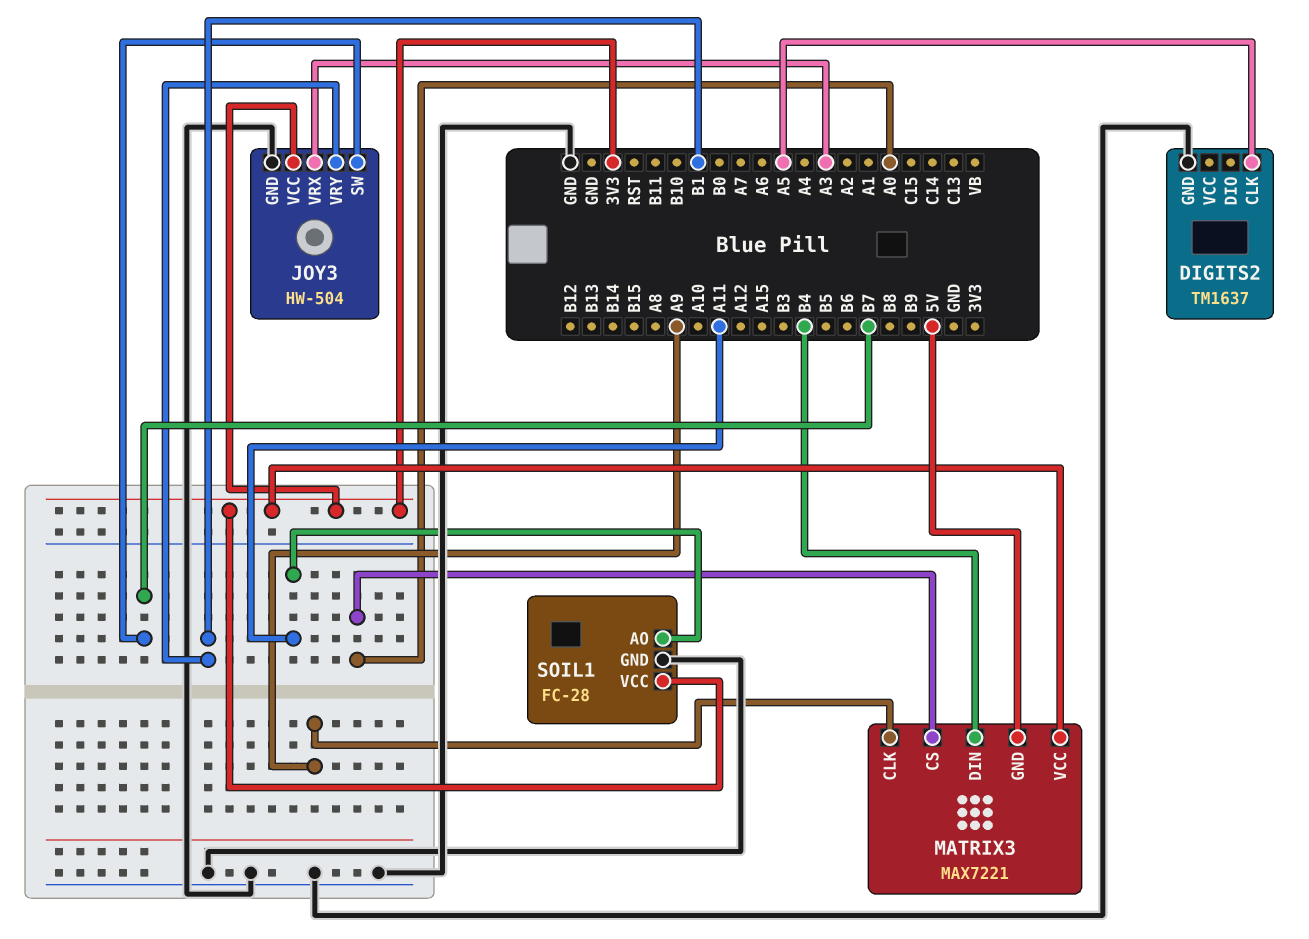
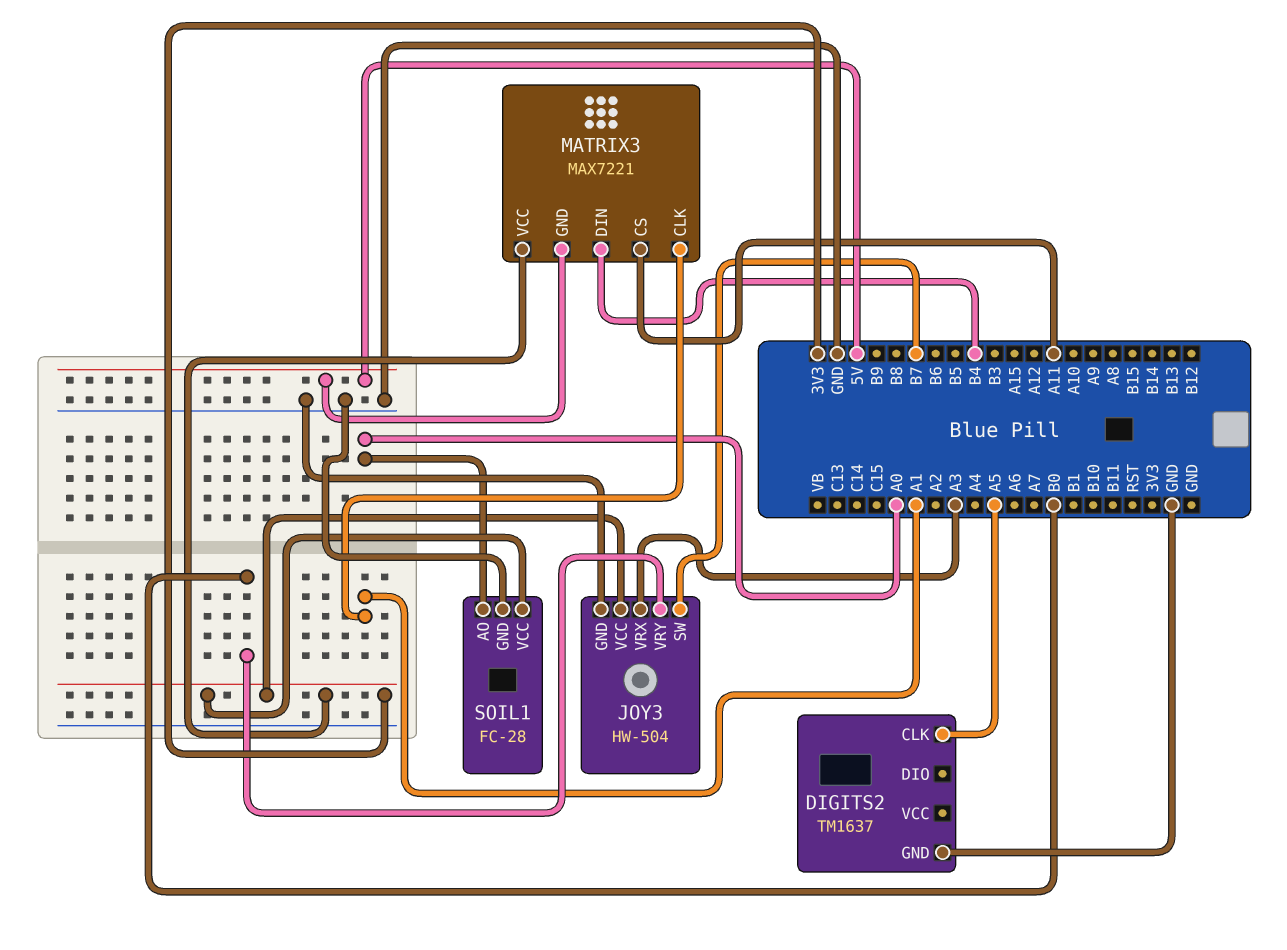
JOY3 pin VRY: B1 -> B0
MATRIX3 pin CLK: A9 -> A1
MATRIX3 pin CS: A0 -> A11
SOIL1 pin AO: A11 -> A0

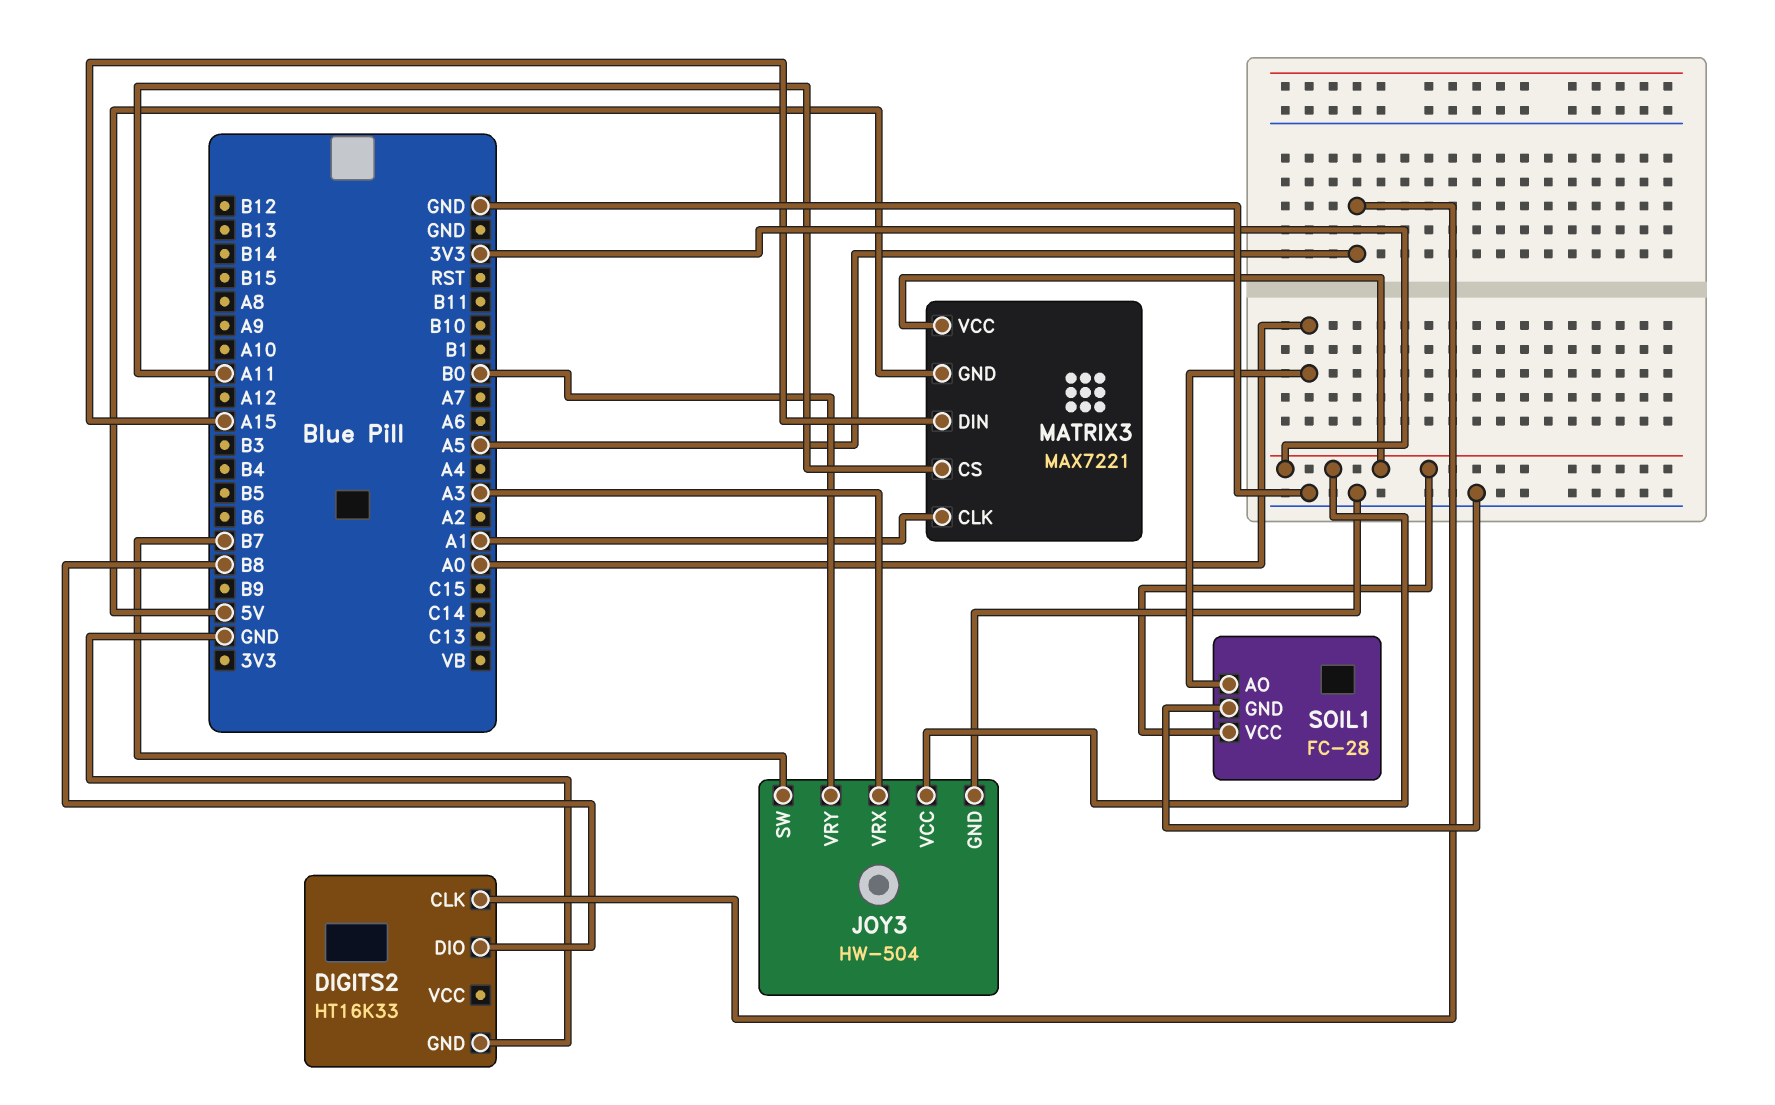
DIGITS2: TM1637 -> HT16K33
DIGITS2 pin DIO: none -> B8
MATRIX3 pin DIN: B4 -> A15

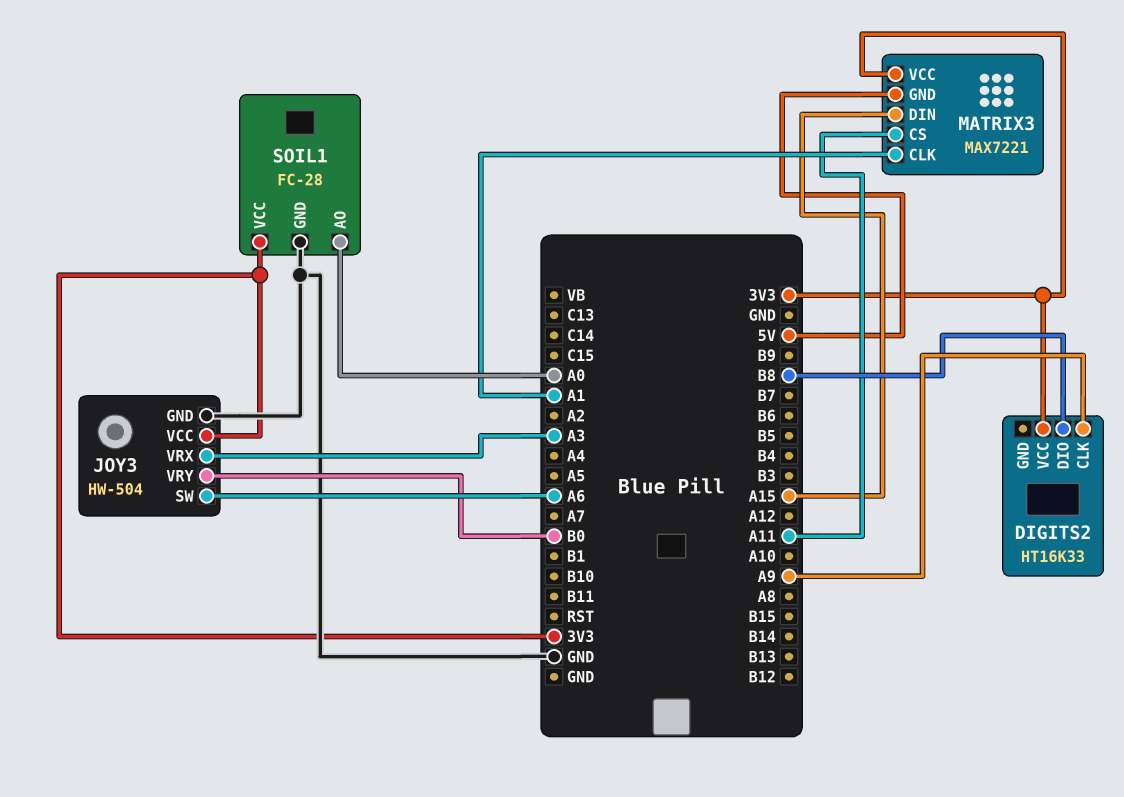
DIGITS2 pin CLK: A5 -> A9
DIGITS2 pin GND: GND -> none
DIGITS2 pin VCC: none -> 3V3
JOY3 pin SW: B7 -> A6

